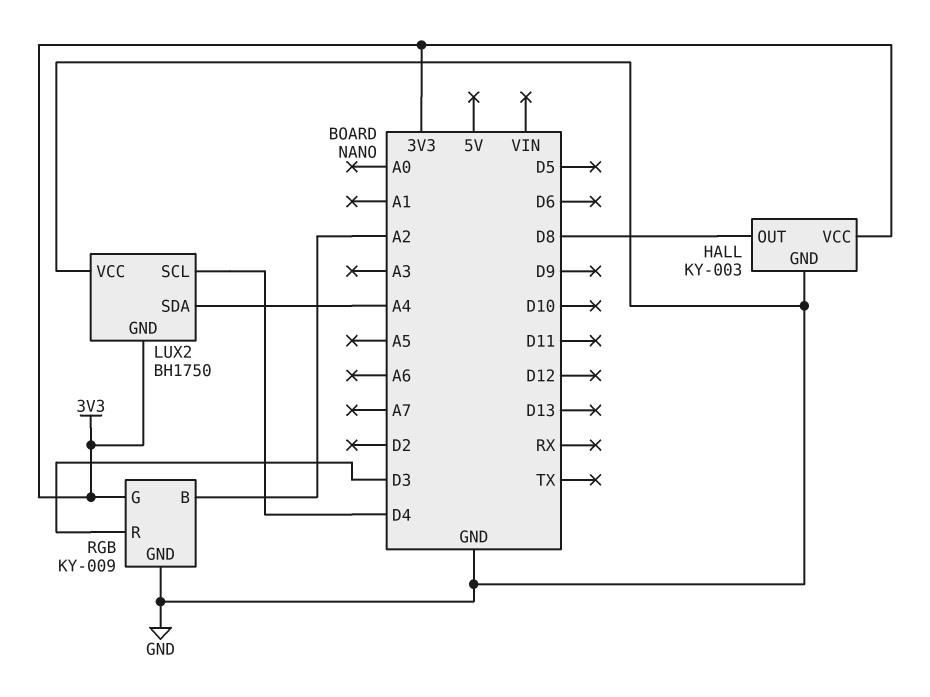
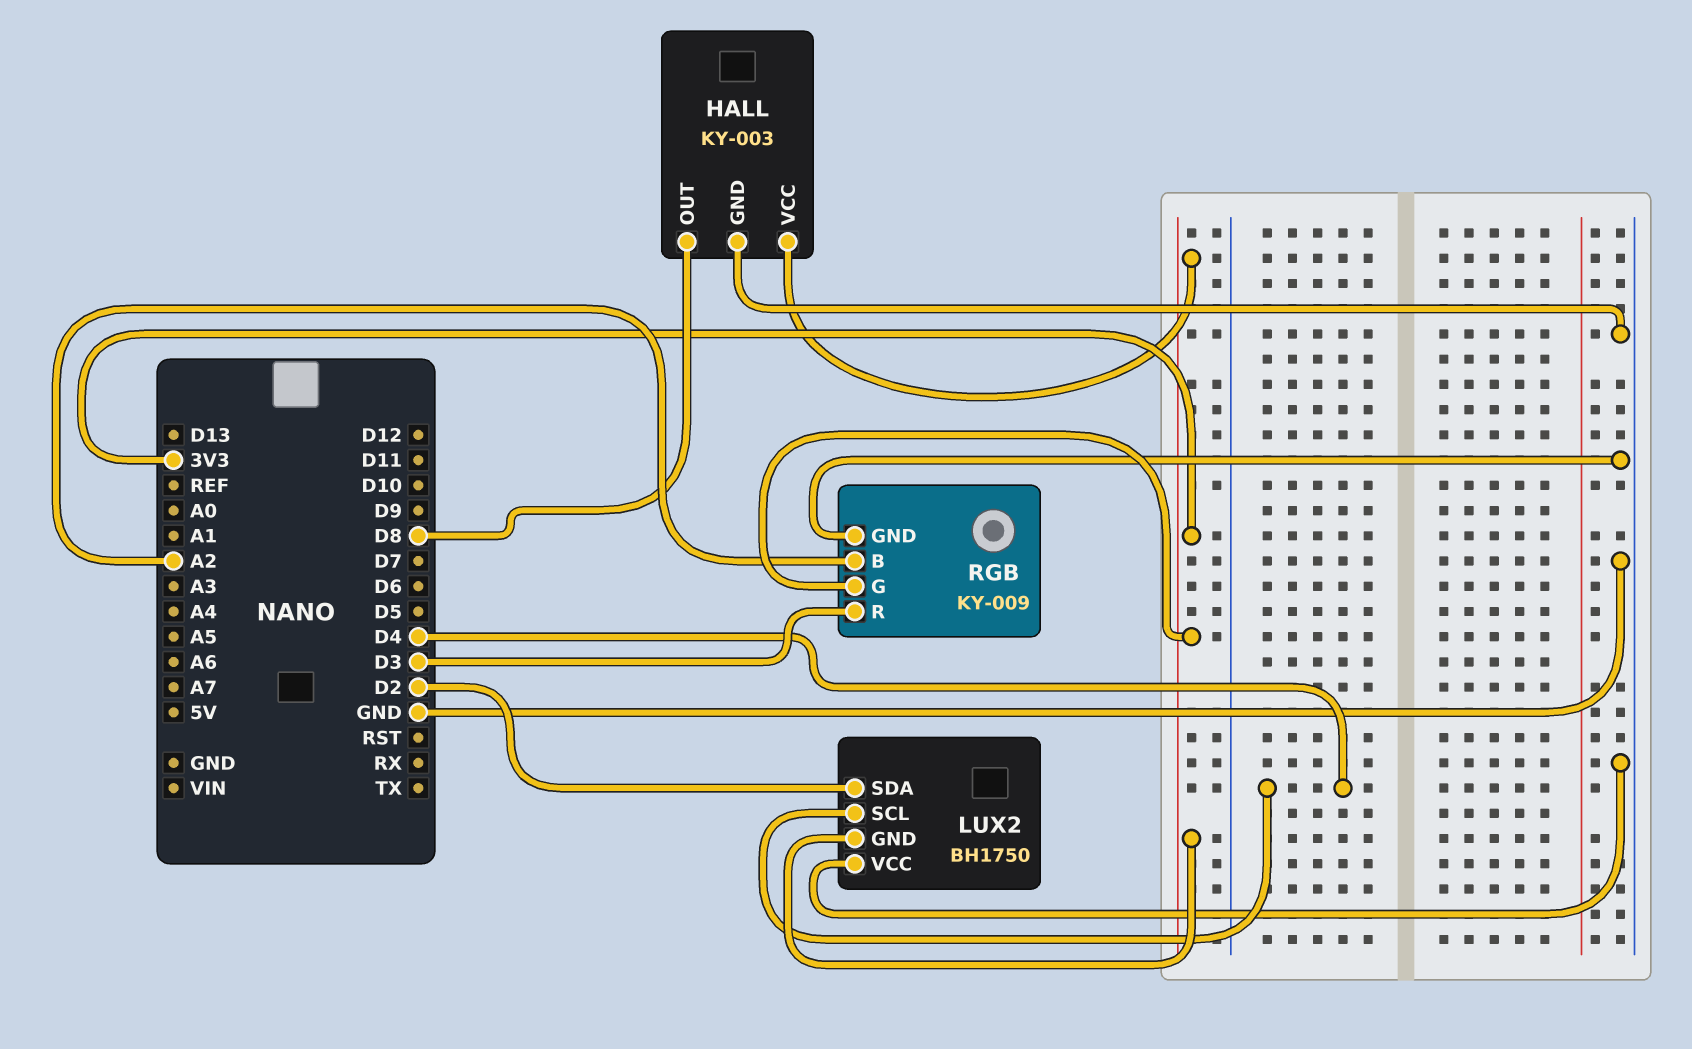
LUX2 pin SDA: A4 -> D2

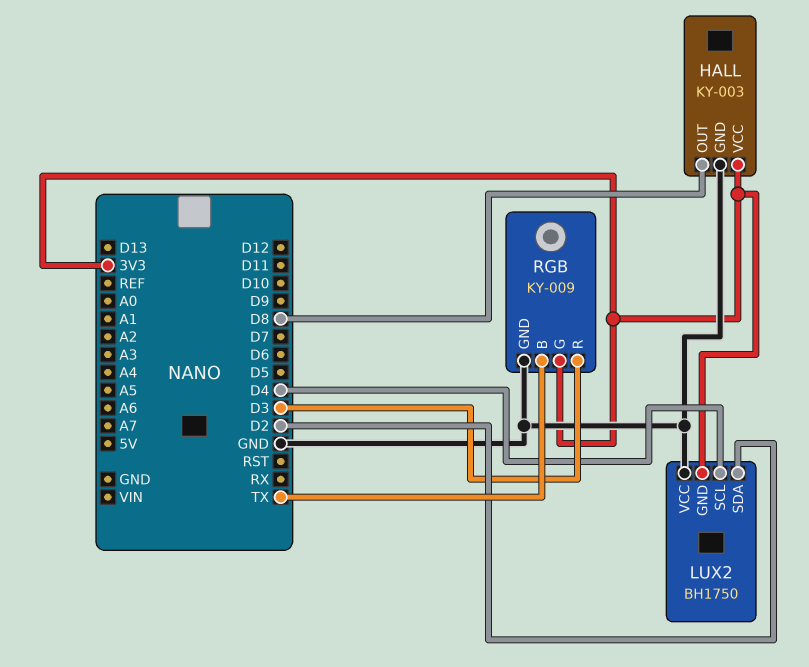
RGB pin B: A2 -> TX

